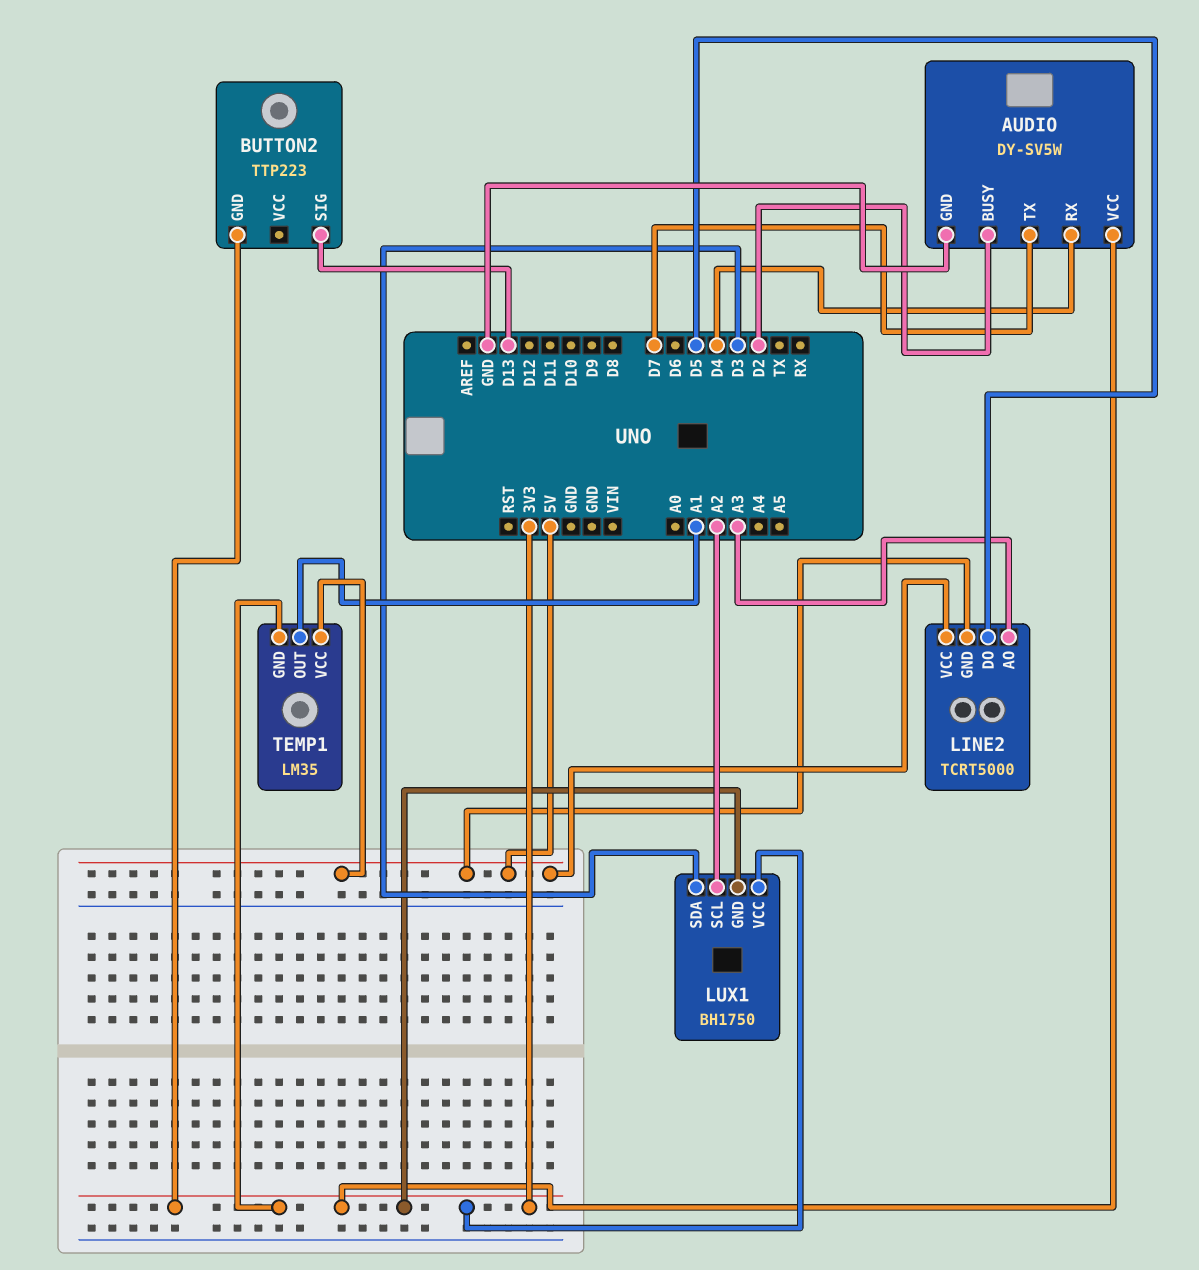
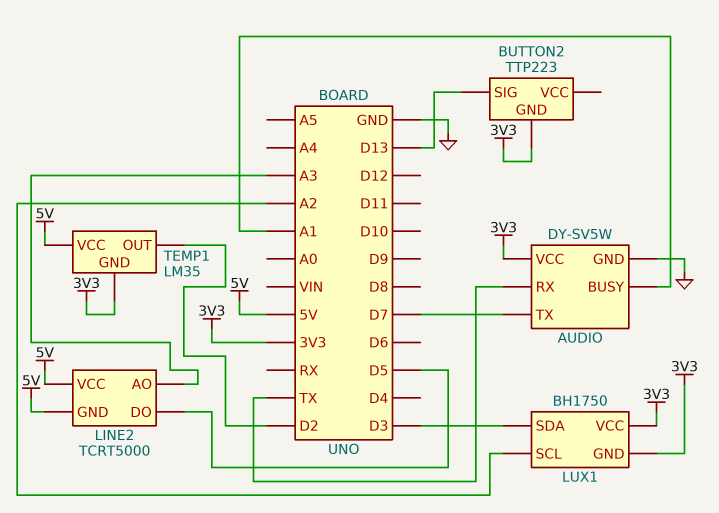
AUDIO pin BUSY: D2 -> A1
AUDIO pin RX: D4 -> TX
TEMP1 pin OUT: A1 -> D2

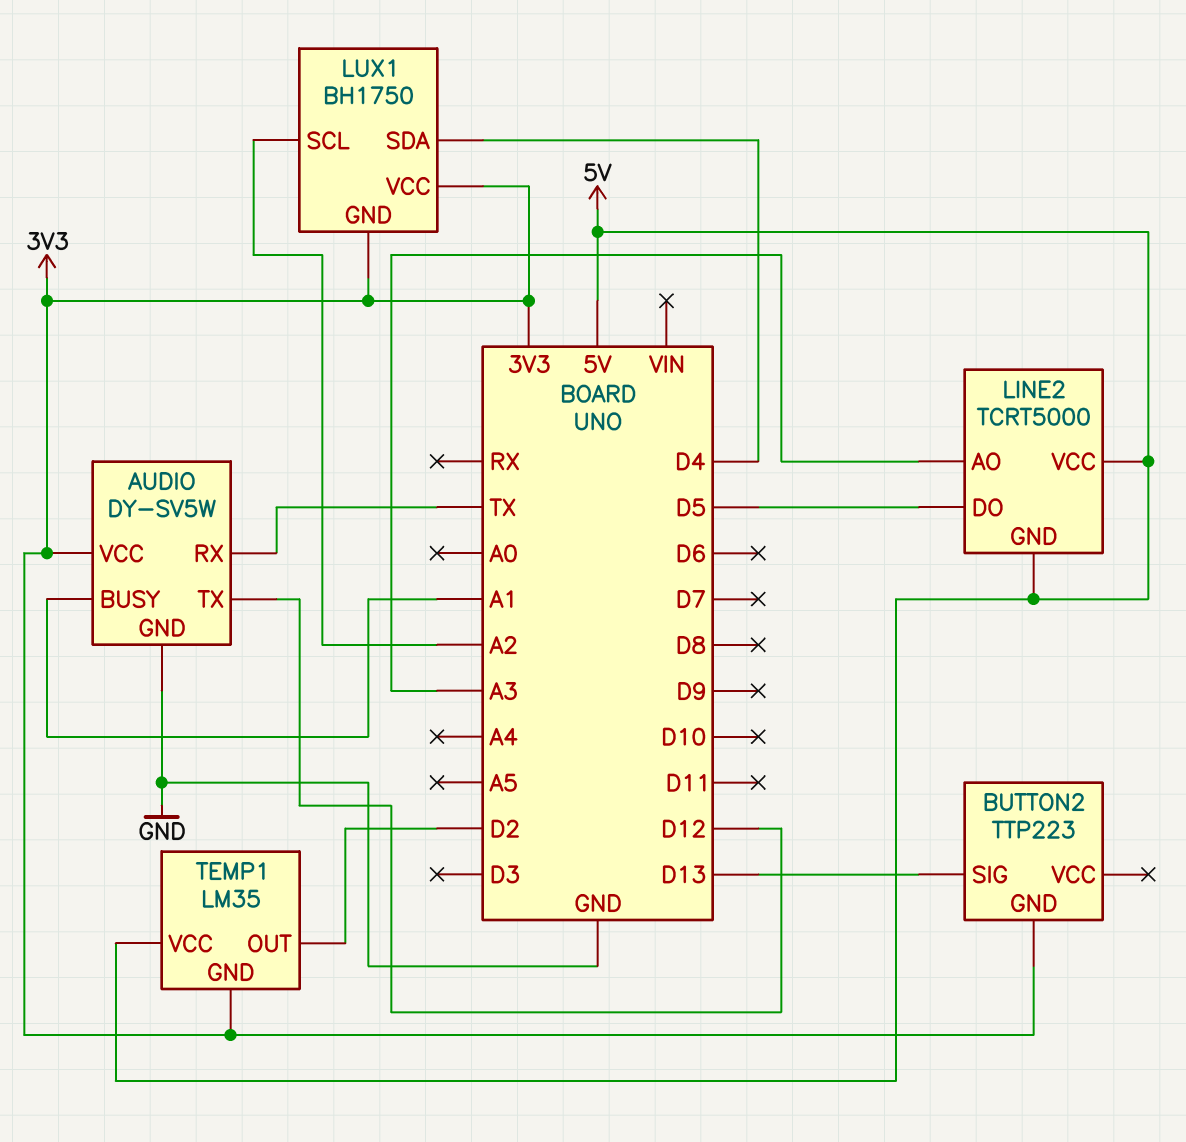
AUDIO pin TX: D7 -> D12
LUX1 pin SDA: D3 -> D4

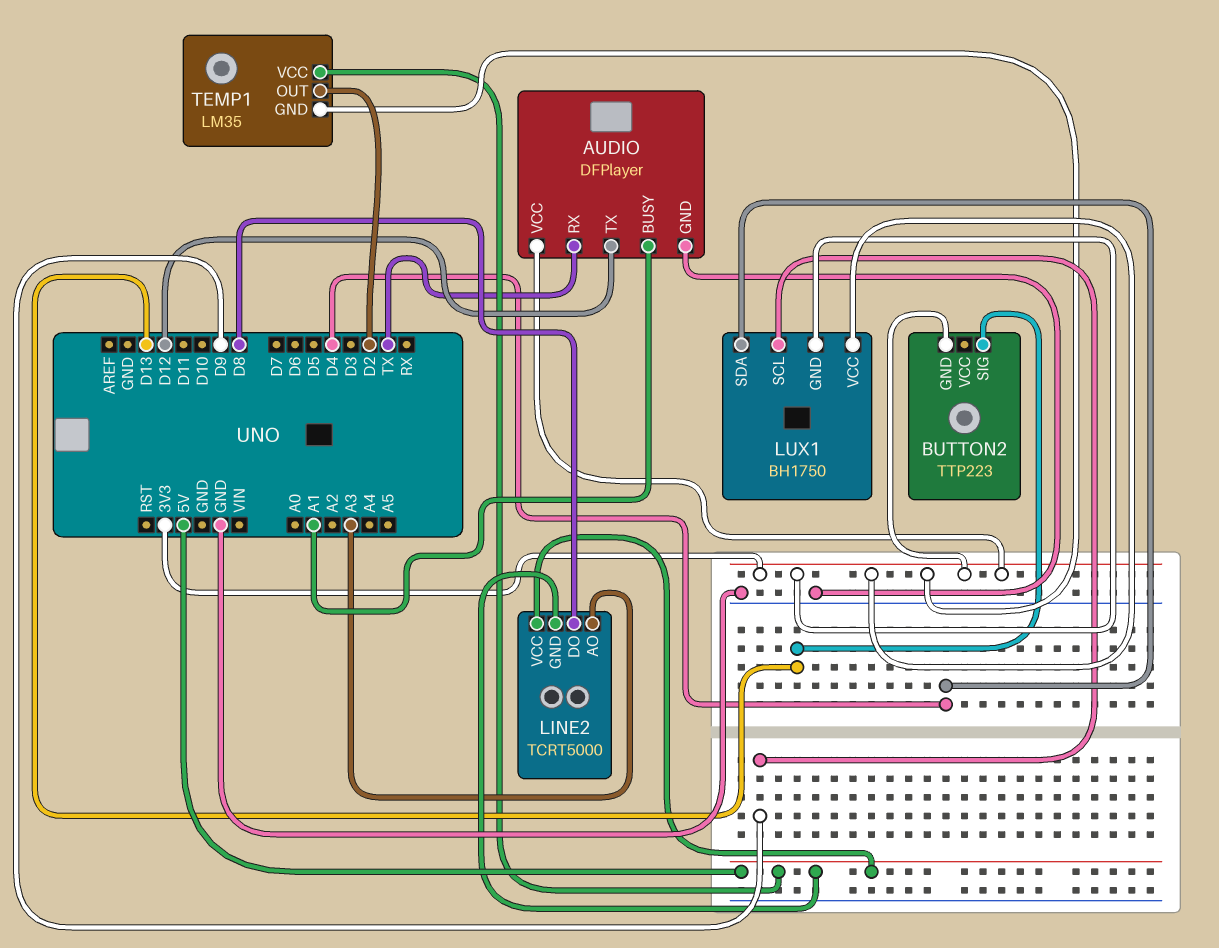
AUDIO: DY-SV5W -> DFPlayer
LINE2 pin DO: D5 -> D8
LUX1 pin SCL: A2 -> D9

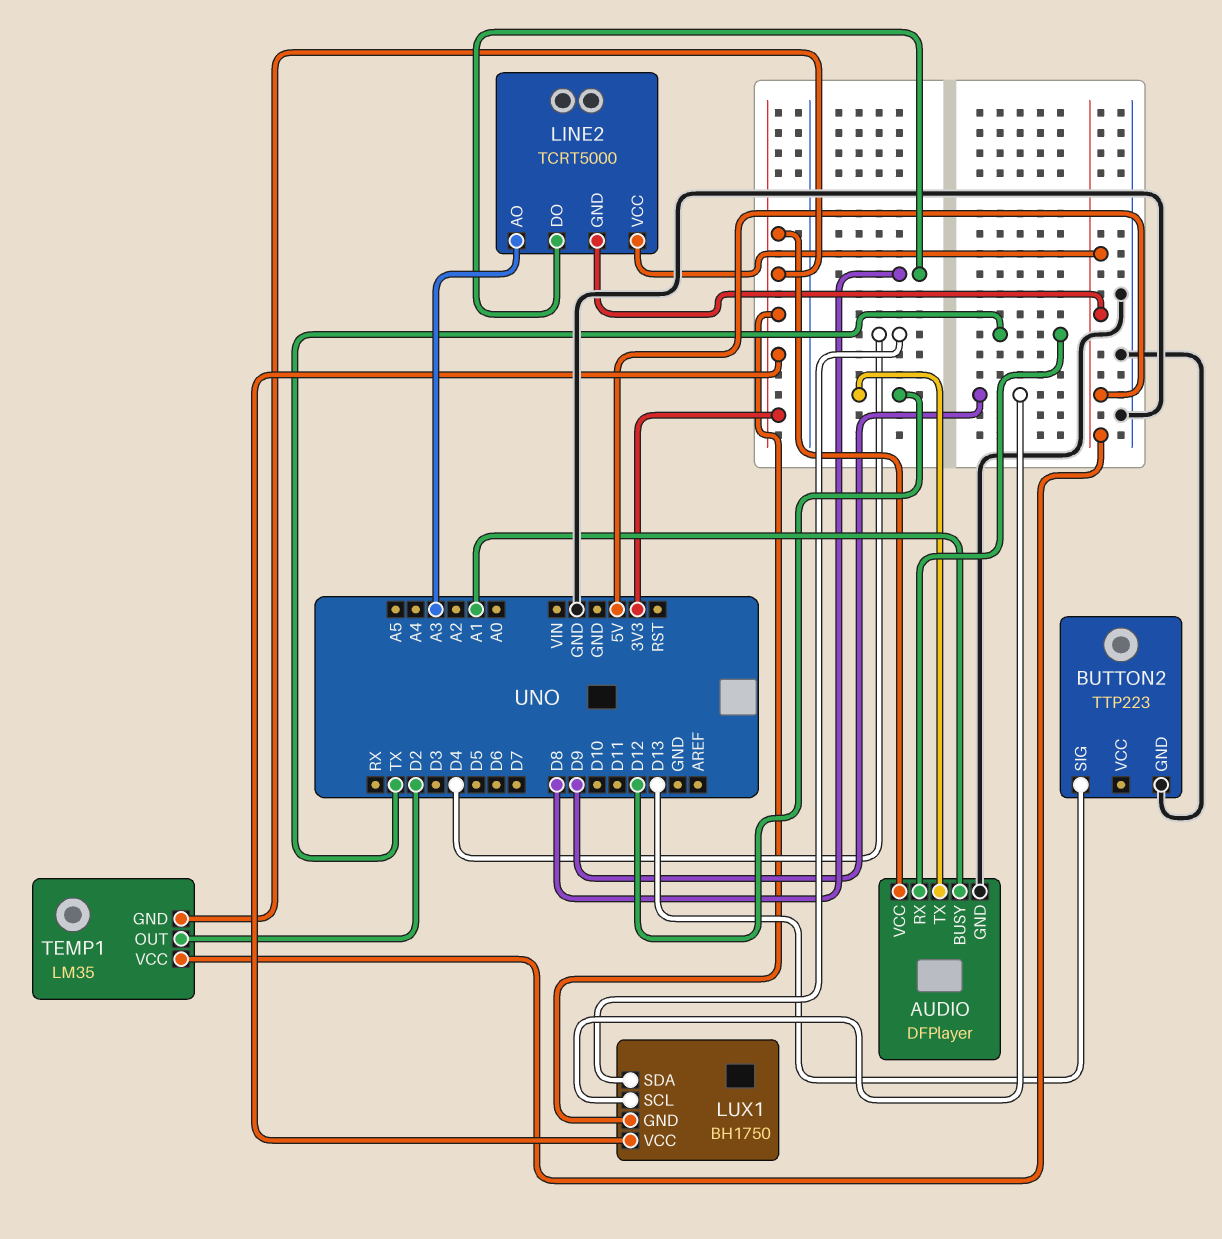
BUTTON2 pin GND: 3V3 -> GND

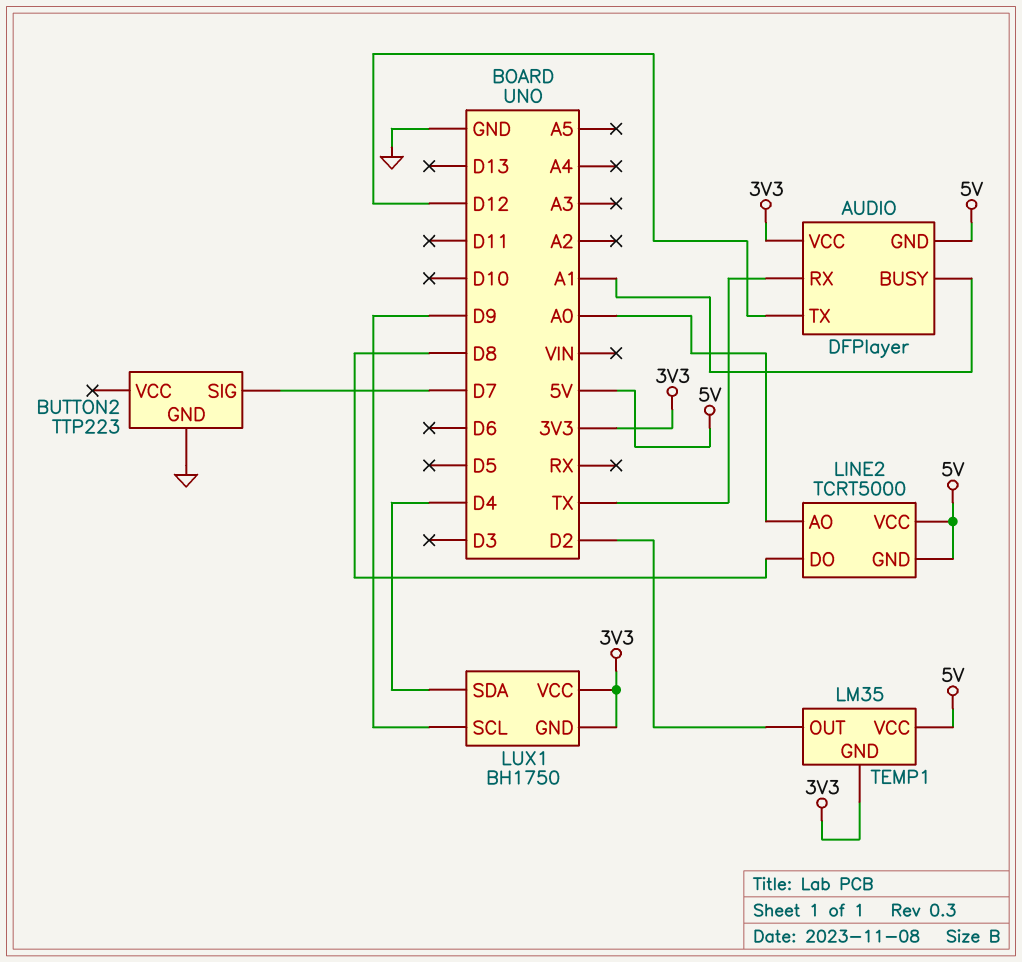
AUDIO pin GND: GND -> 5V
BUTTON2 pin SIG: D13 -> D7
LINE2 pin AO: A3 -> A0

